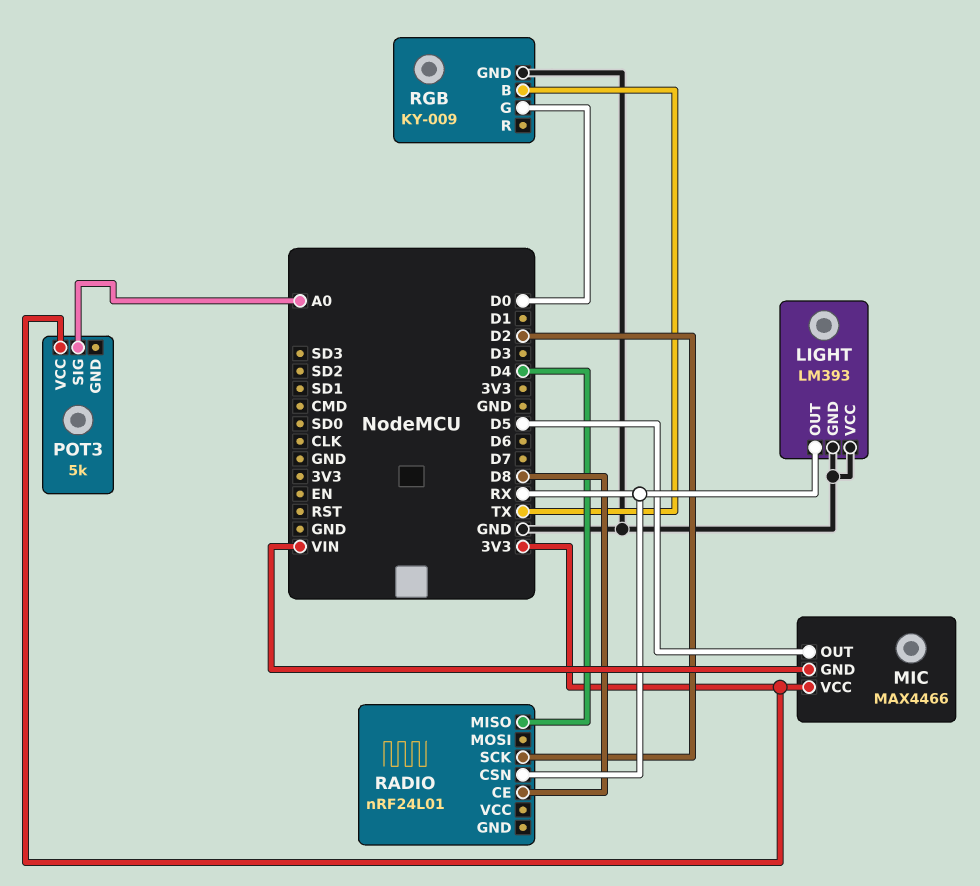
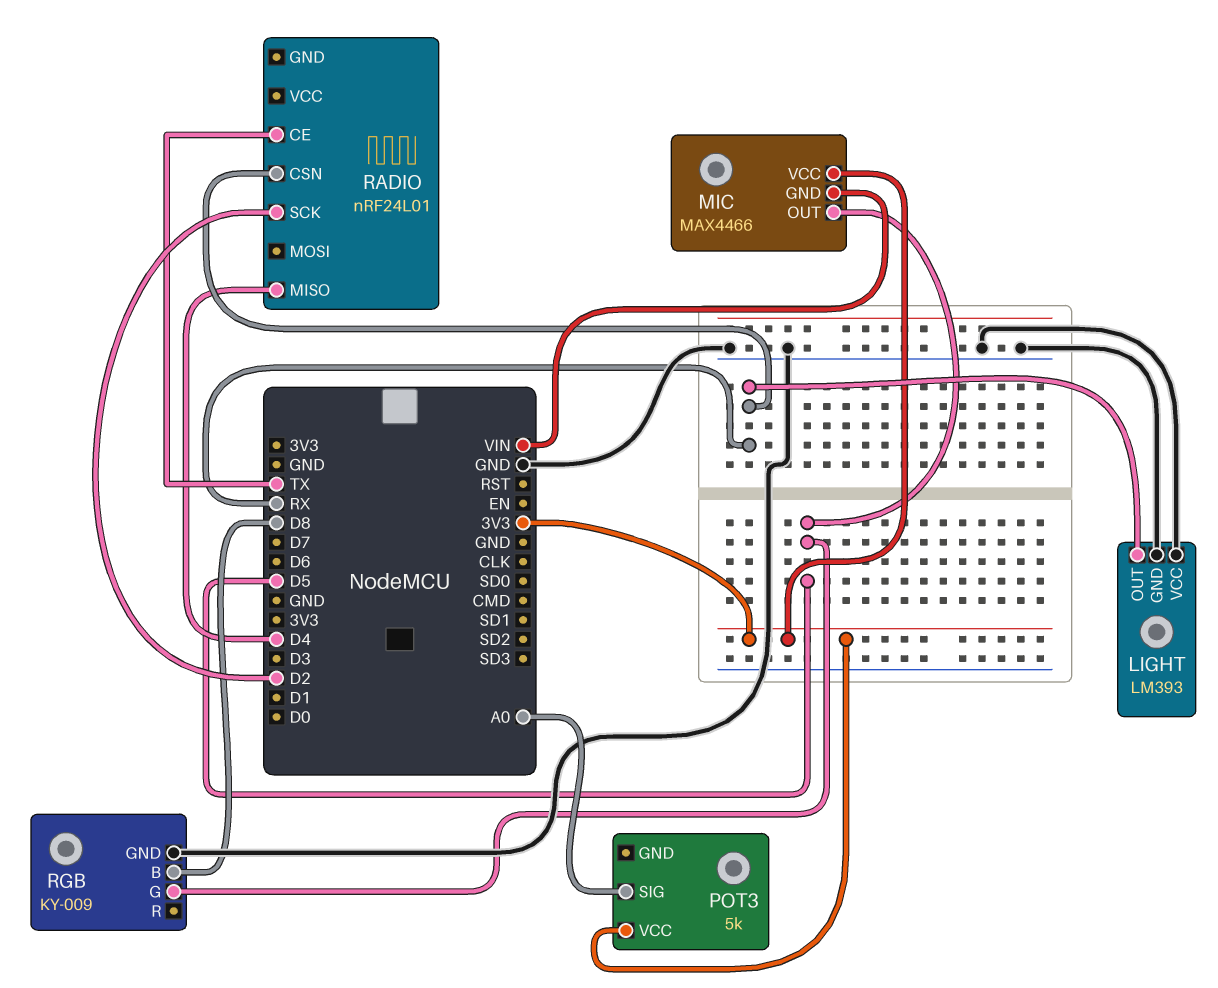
RADIO pin CE: D8 -> TX
RGB pin B: TX -> D8
RGB pin G: D0 -> D5

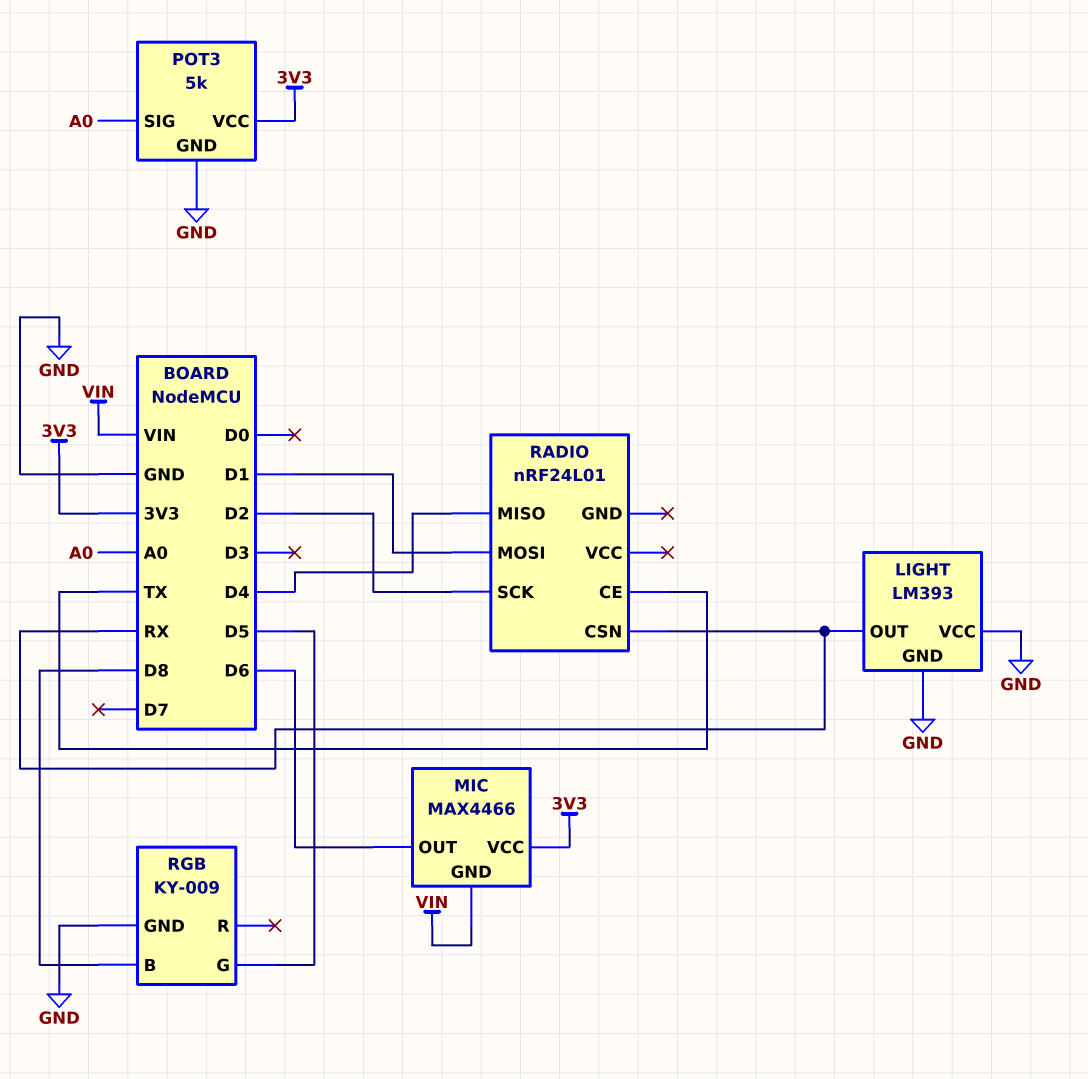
MIC pin OUT: D5 -> D6
POT3 pin GND: none -> GND
RADIO pin MOSI: none -> D1

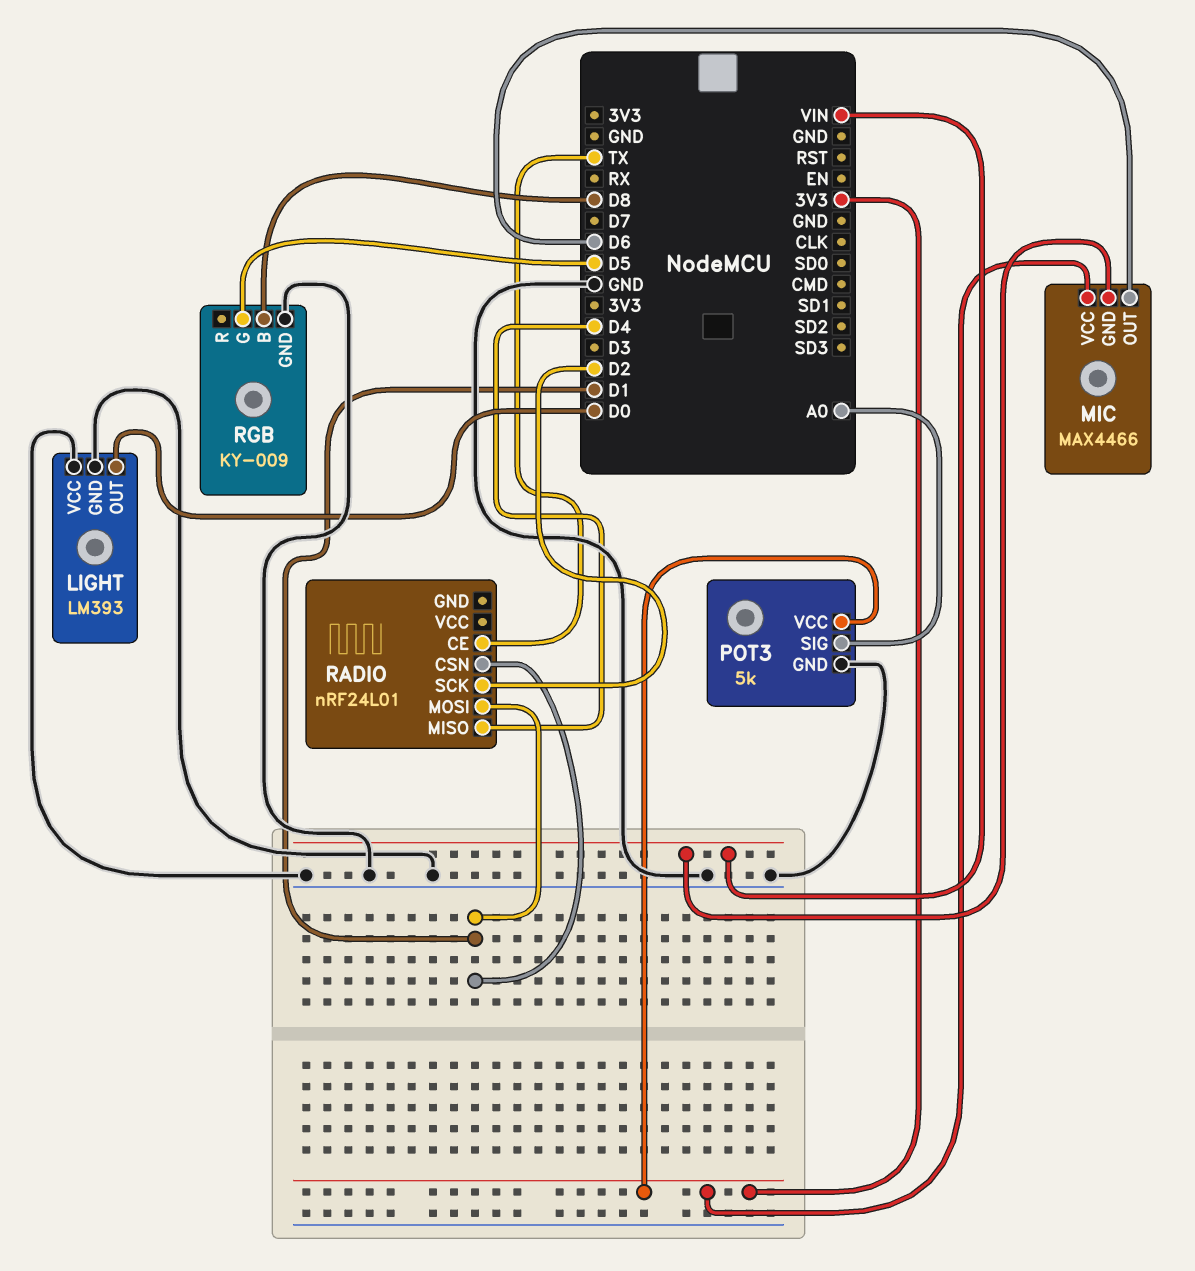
LIGHT pin OUT: RX -> D0
RADIO pin CSN: RX -> D1

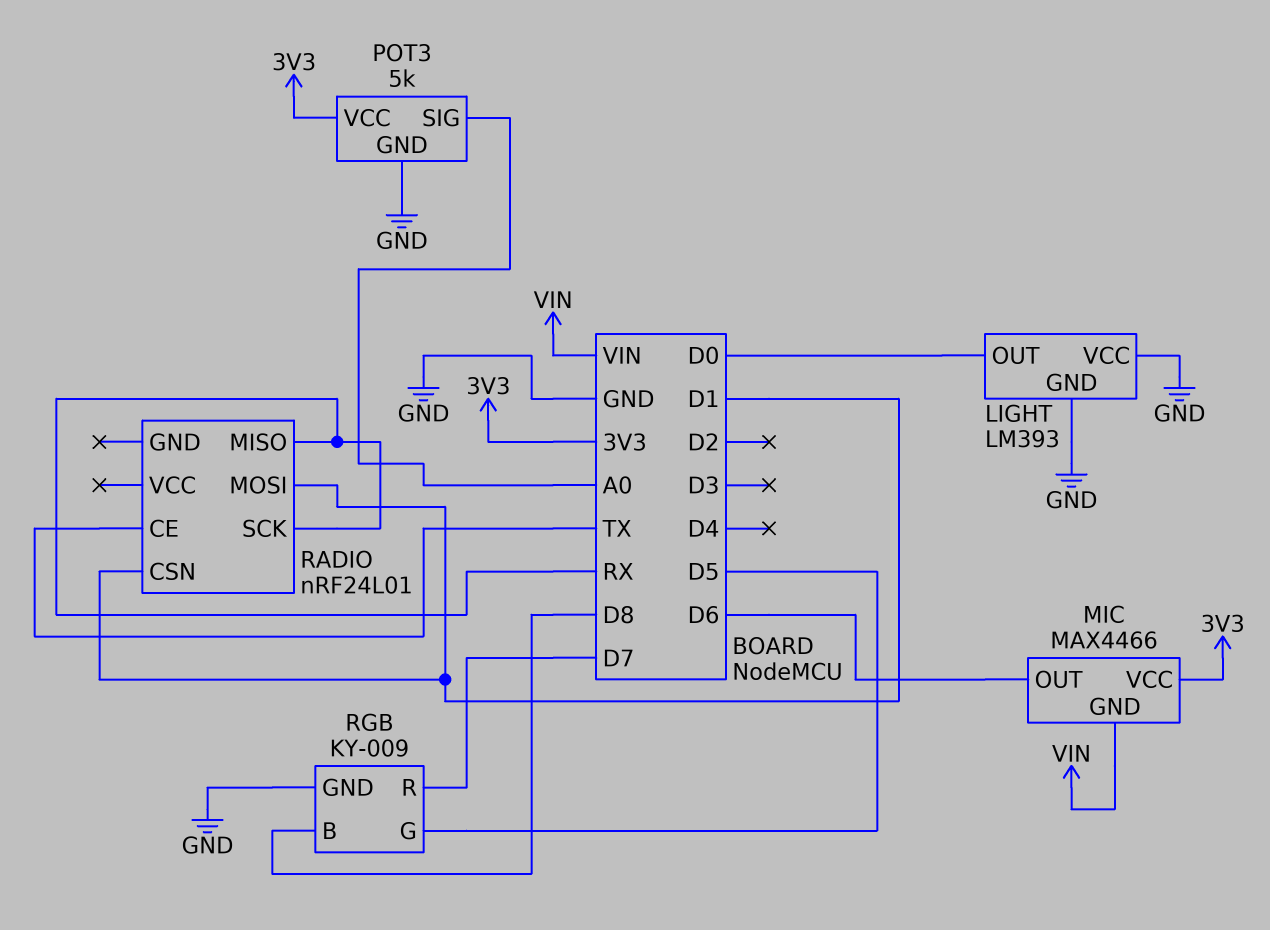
RADIO pin MISO: D4 -> RX
RADIO pin SCK: D2 -> RX
RGB pin R: none -> D7

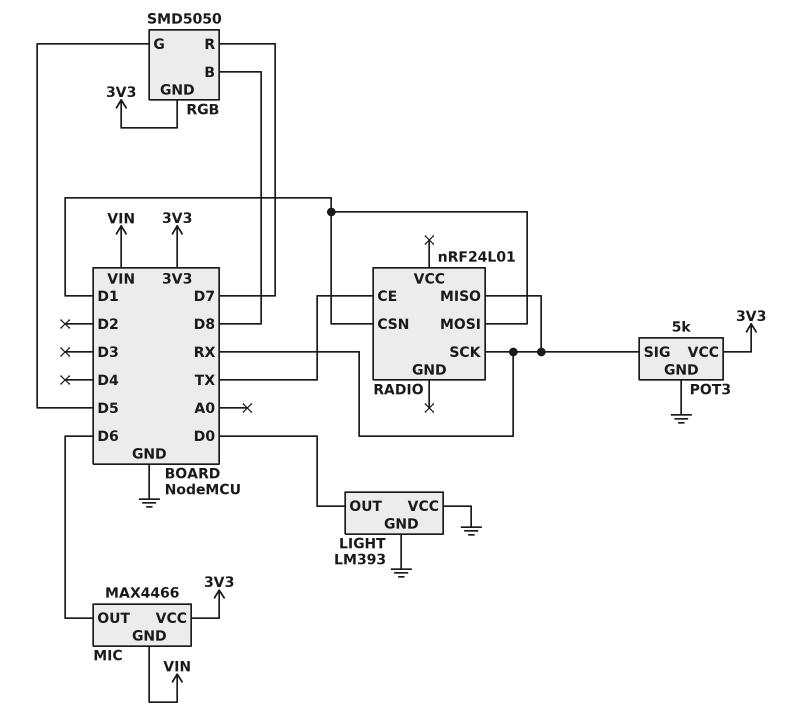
POT3 pin SIG: A0 -> RX
RGB: KY-009 -> SMD5050
RGB pin GND: GND -> 3V3

